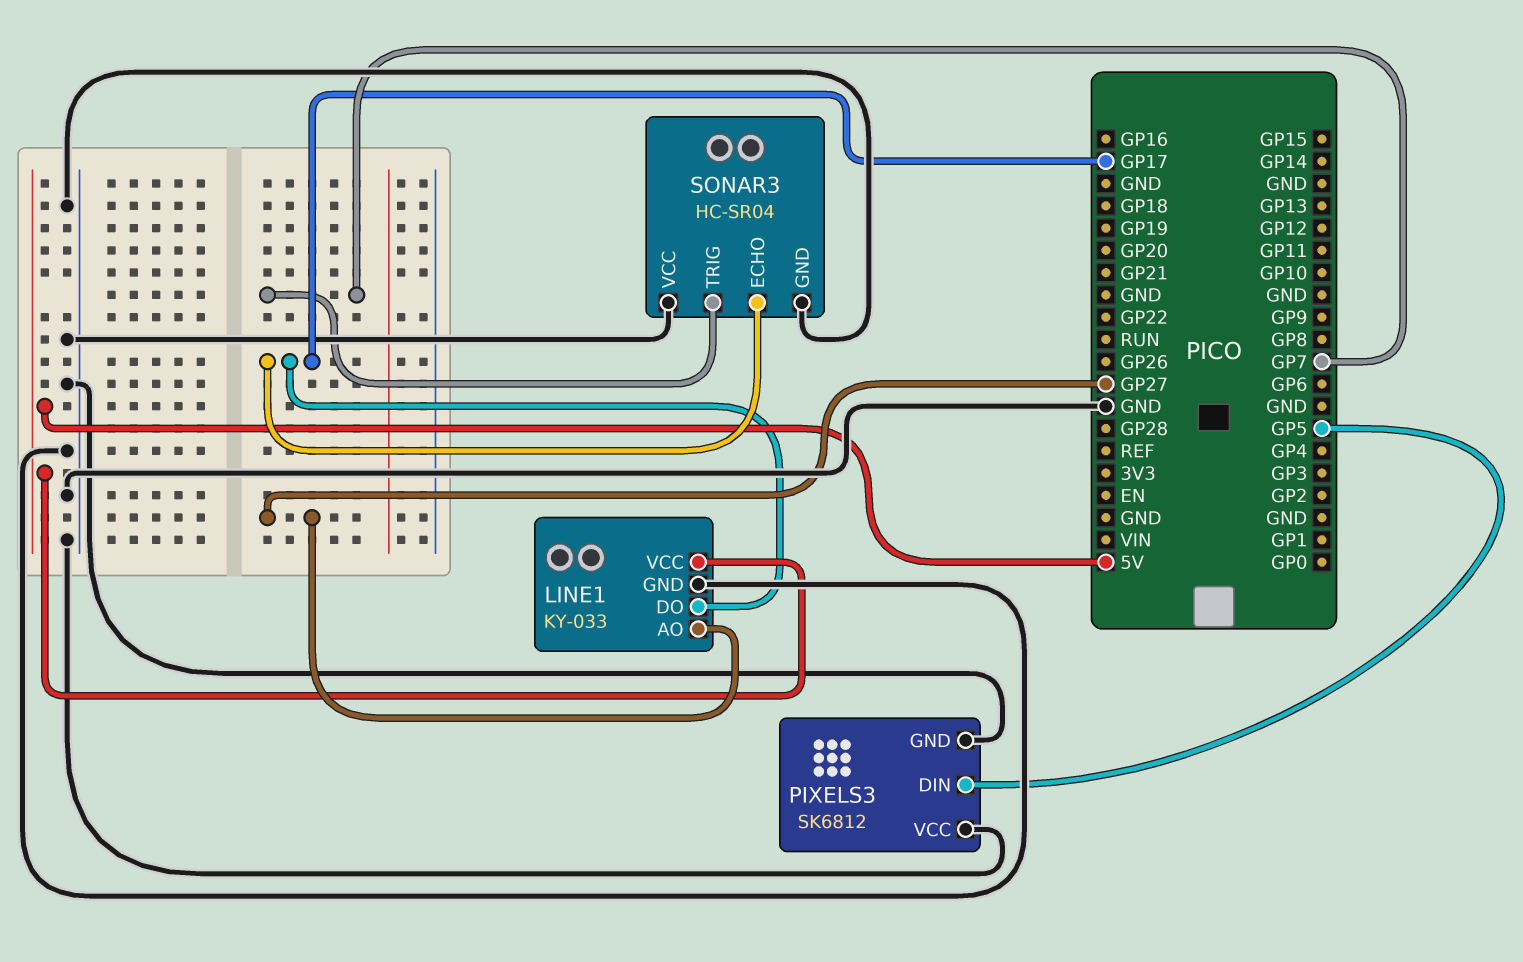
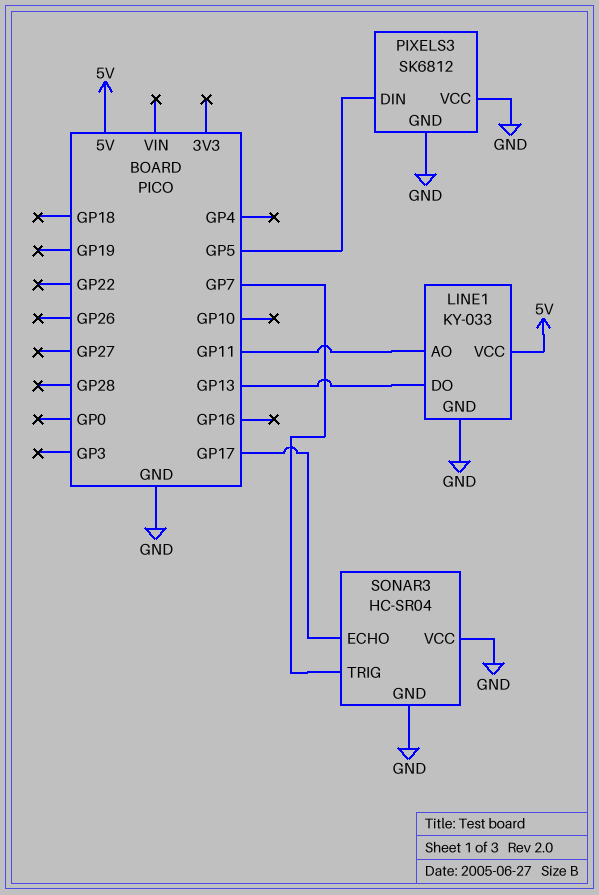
LINE1 pin AO: GP27 -> GP11
LINE1 pin DO: GP17 -> GP13

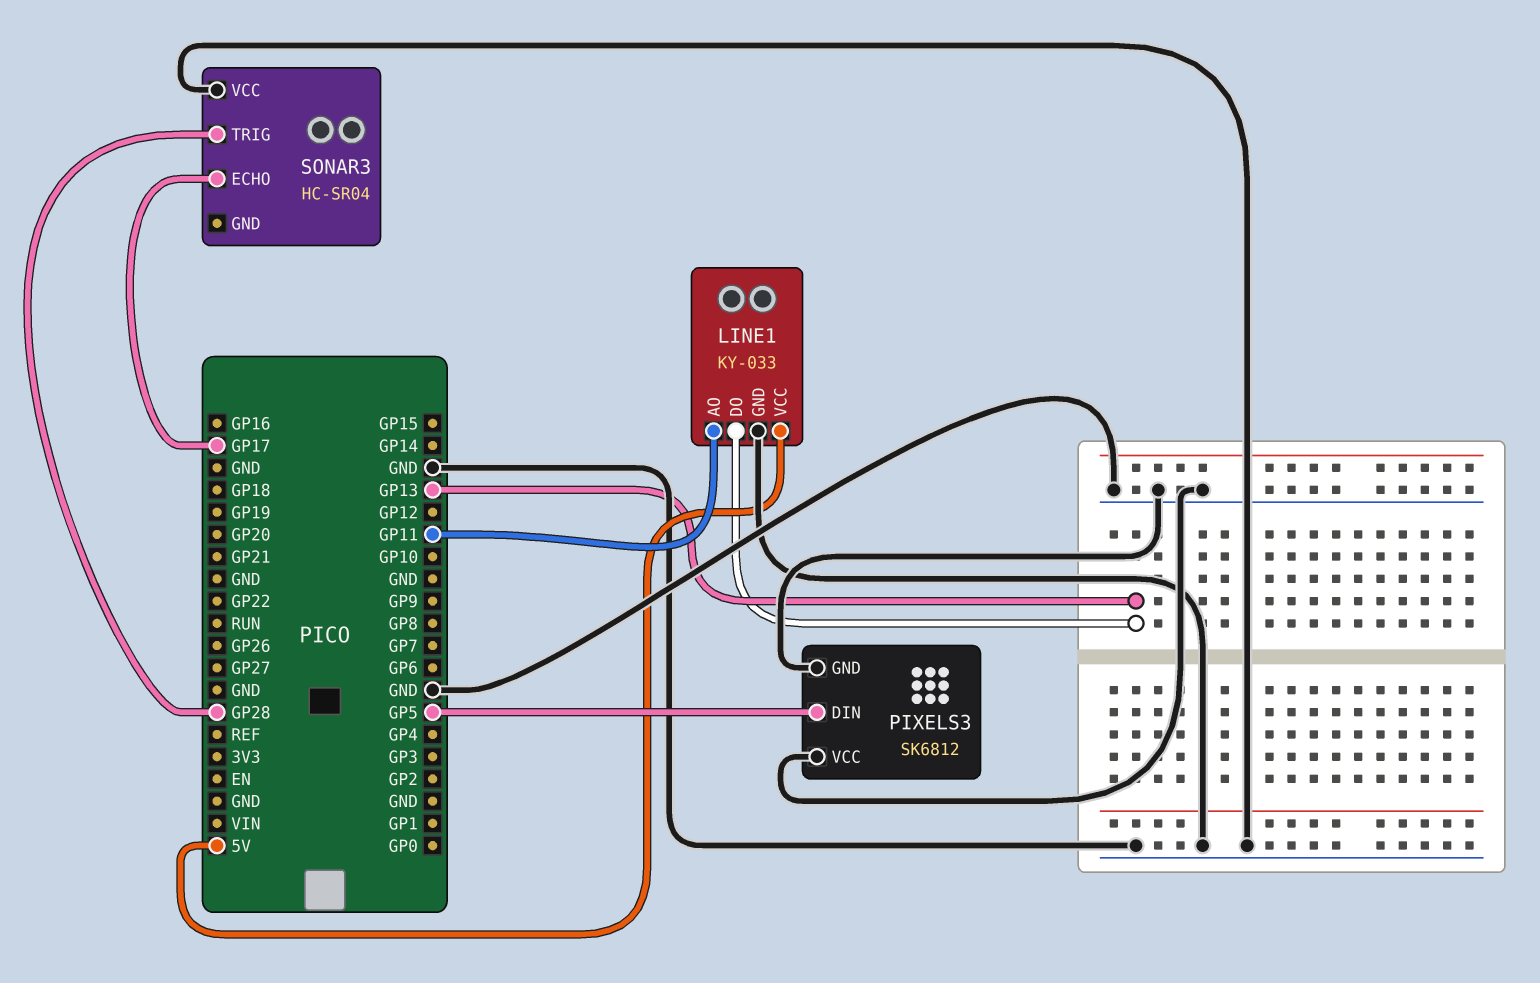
SONAR3 pin GND: GND -> none
SONAR3 pin TRIG: GP7 -> GP28

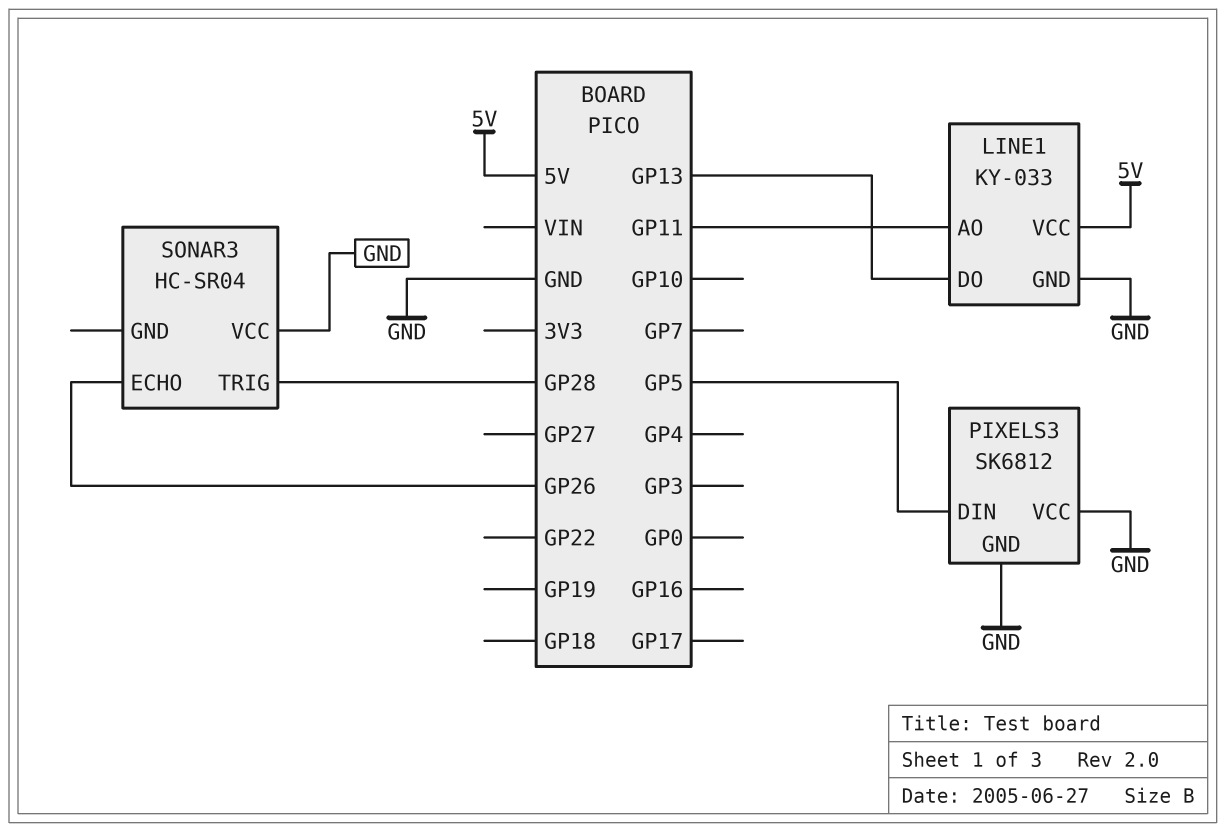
SONAR3 pin ECHO: GP17 -> GP26

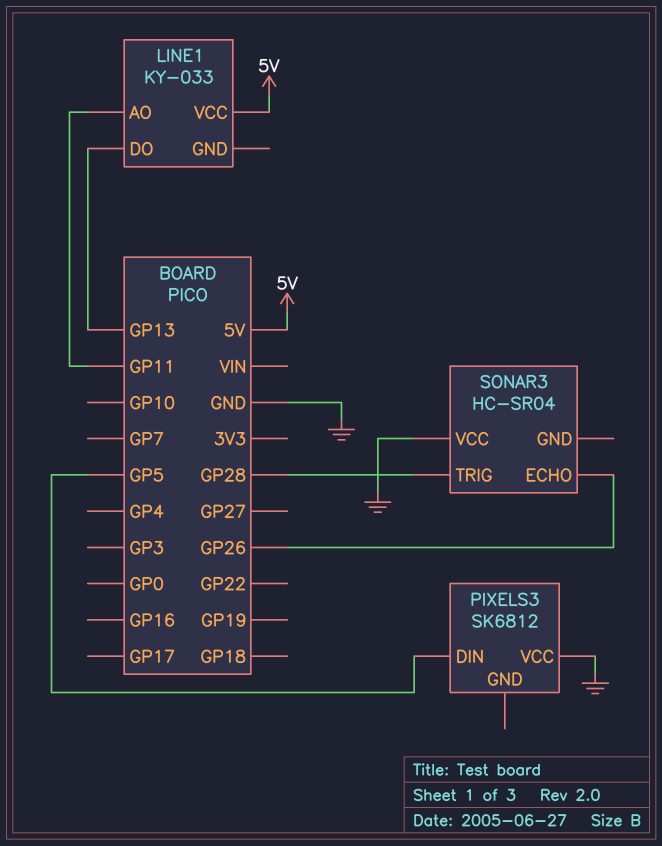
LINE1 pin GND: GND -> none
PIXELS3 pin GND: GND -> none

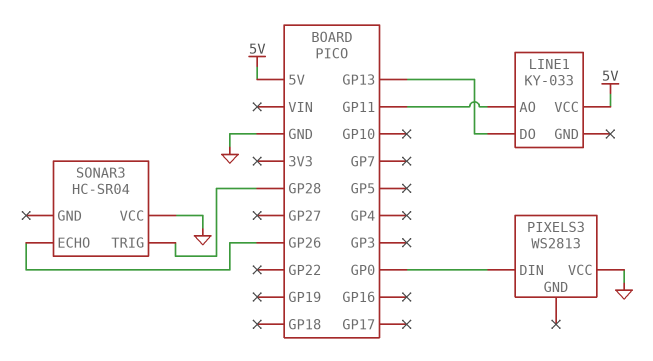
PIXELS3: SK6812 -> WS2813
PIXELS3 pin DIN: GP5 -> GP0

